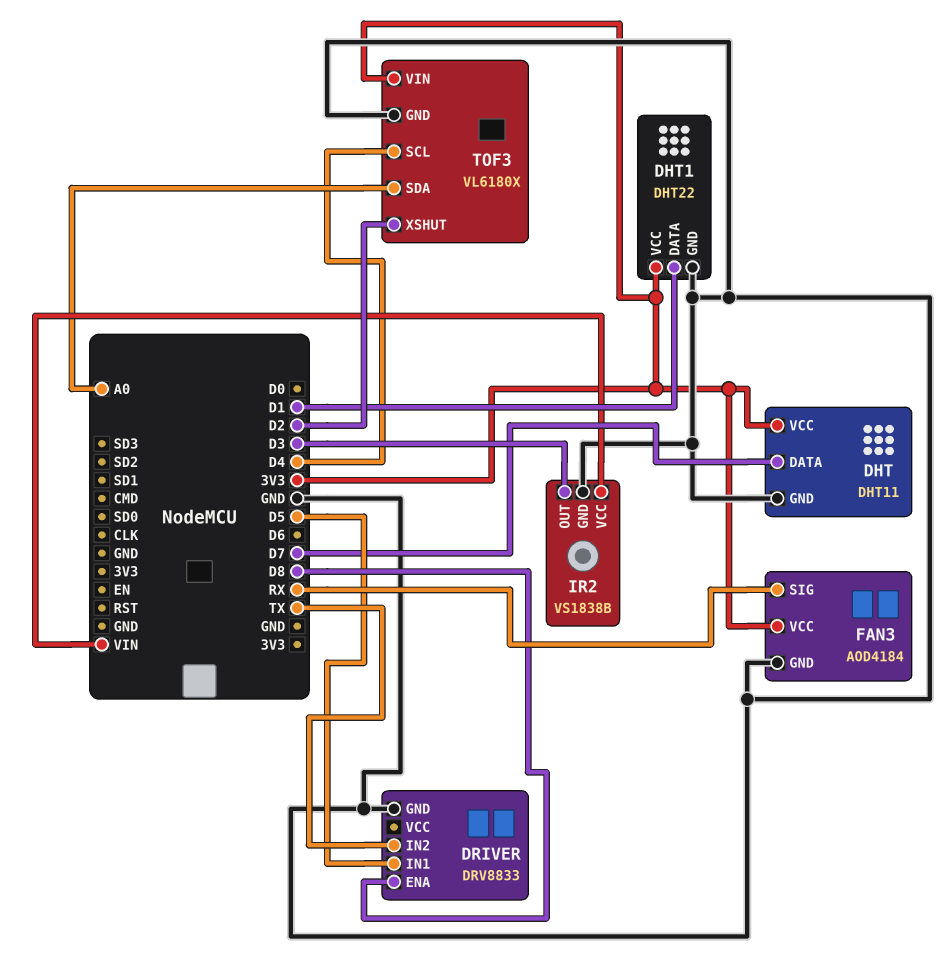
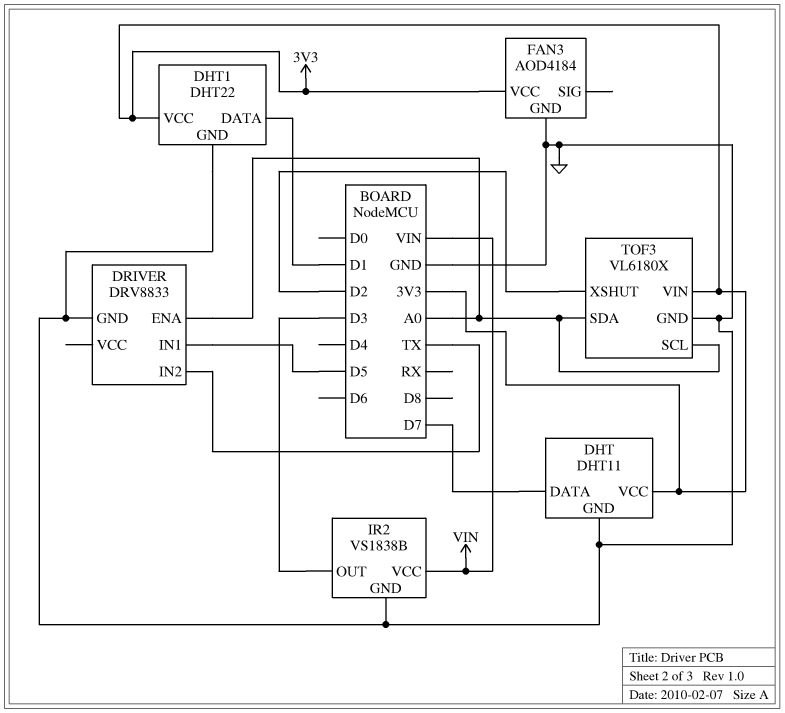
DRIVER pin ENA: D8 -> A0
FAN3 pin SIG: RX -> none
TOF3 pin SCL: D4 -> A0

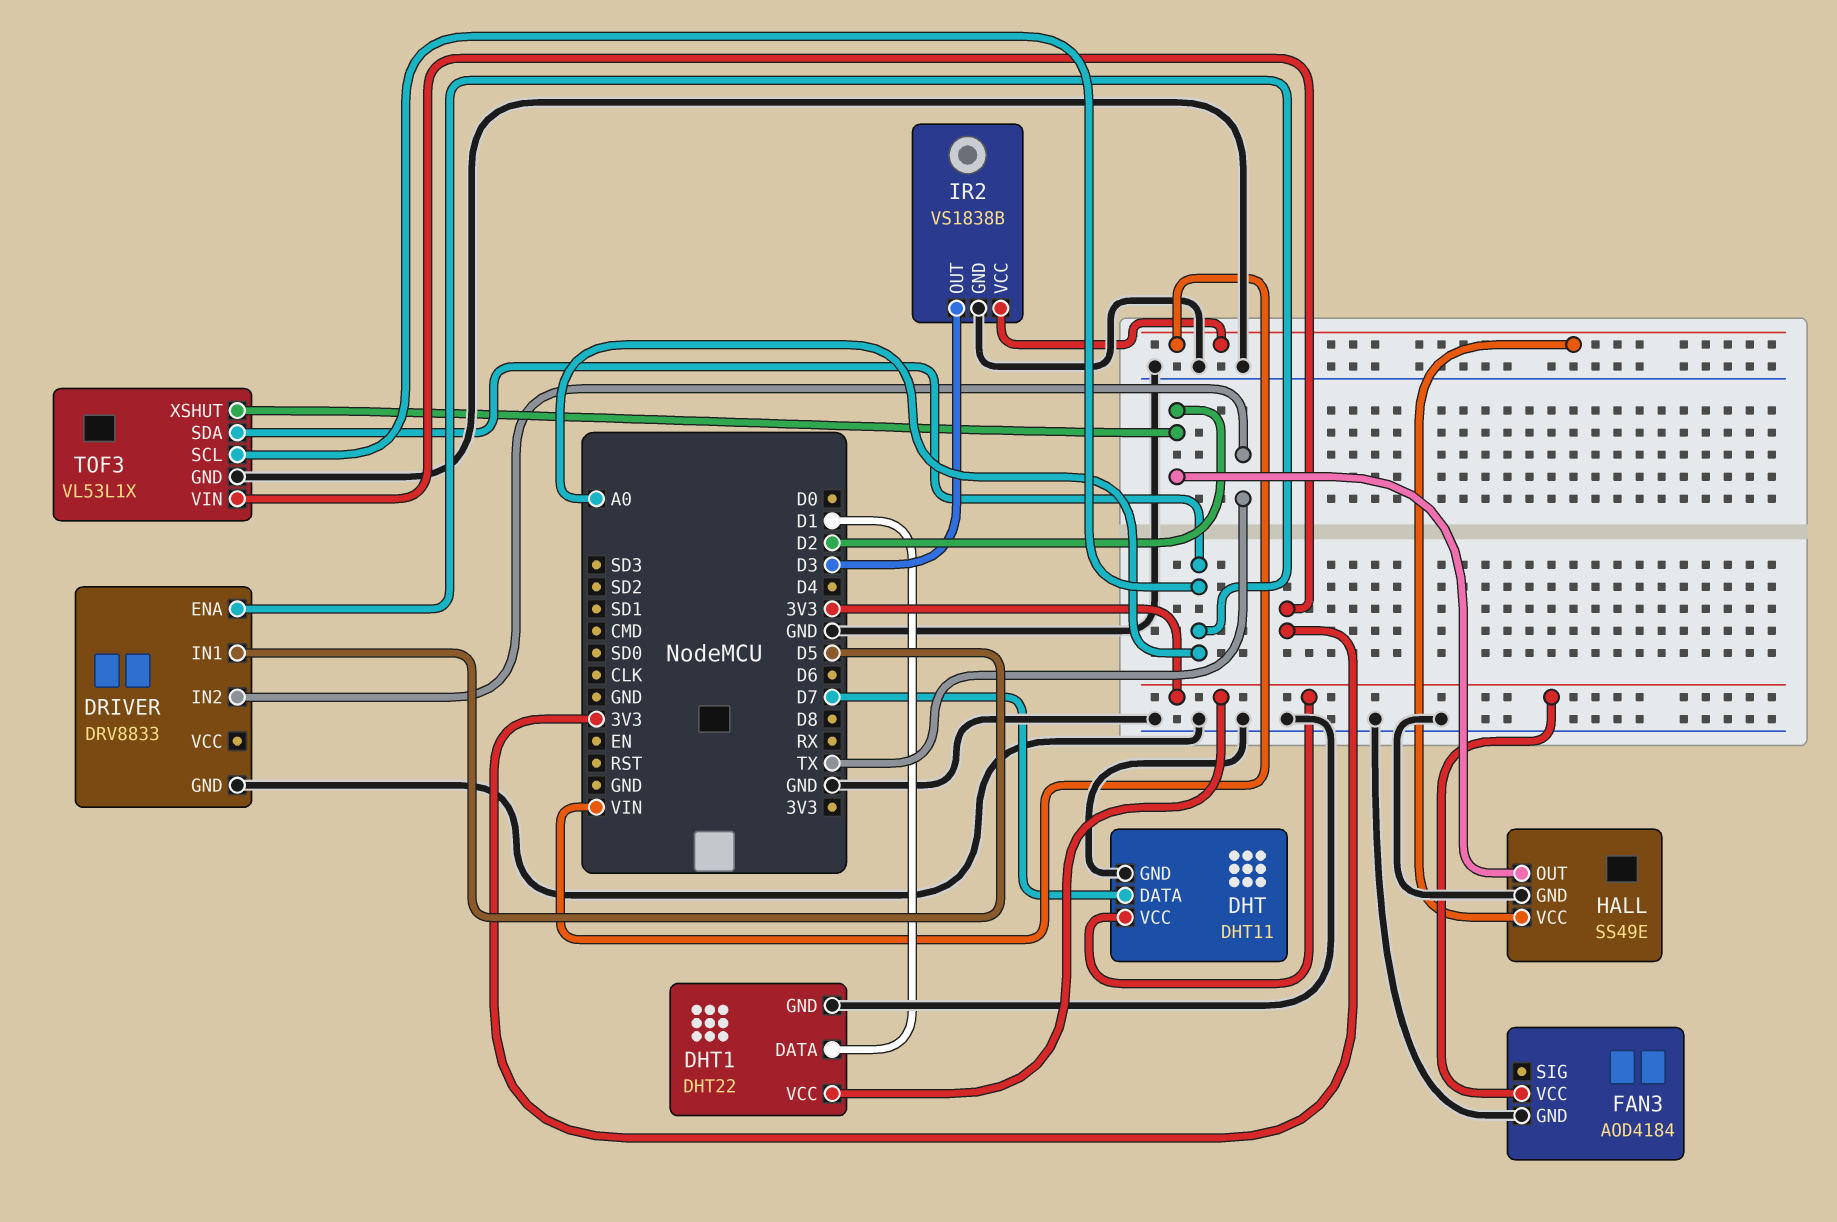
HALL: none -> SS49E
HALL pin GND: none -> GND
HALL pin OUT: none -> D2
HALL pin VCC: none -> VIN
TOF3: VL6180X -> VL53L1X

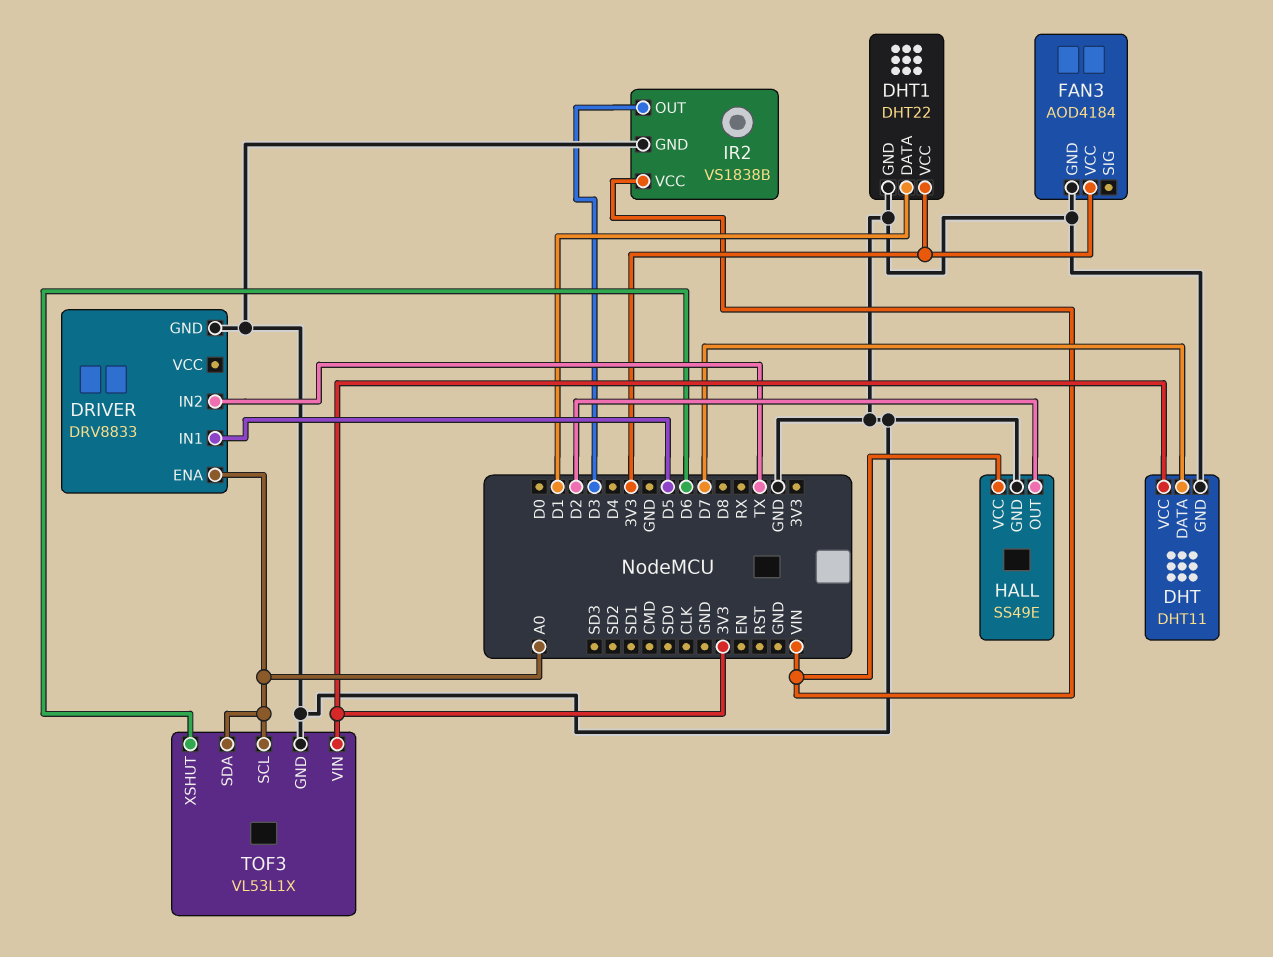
TOF3 pin XSHUT: D2 -> D6

